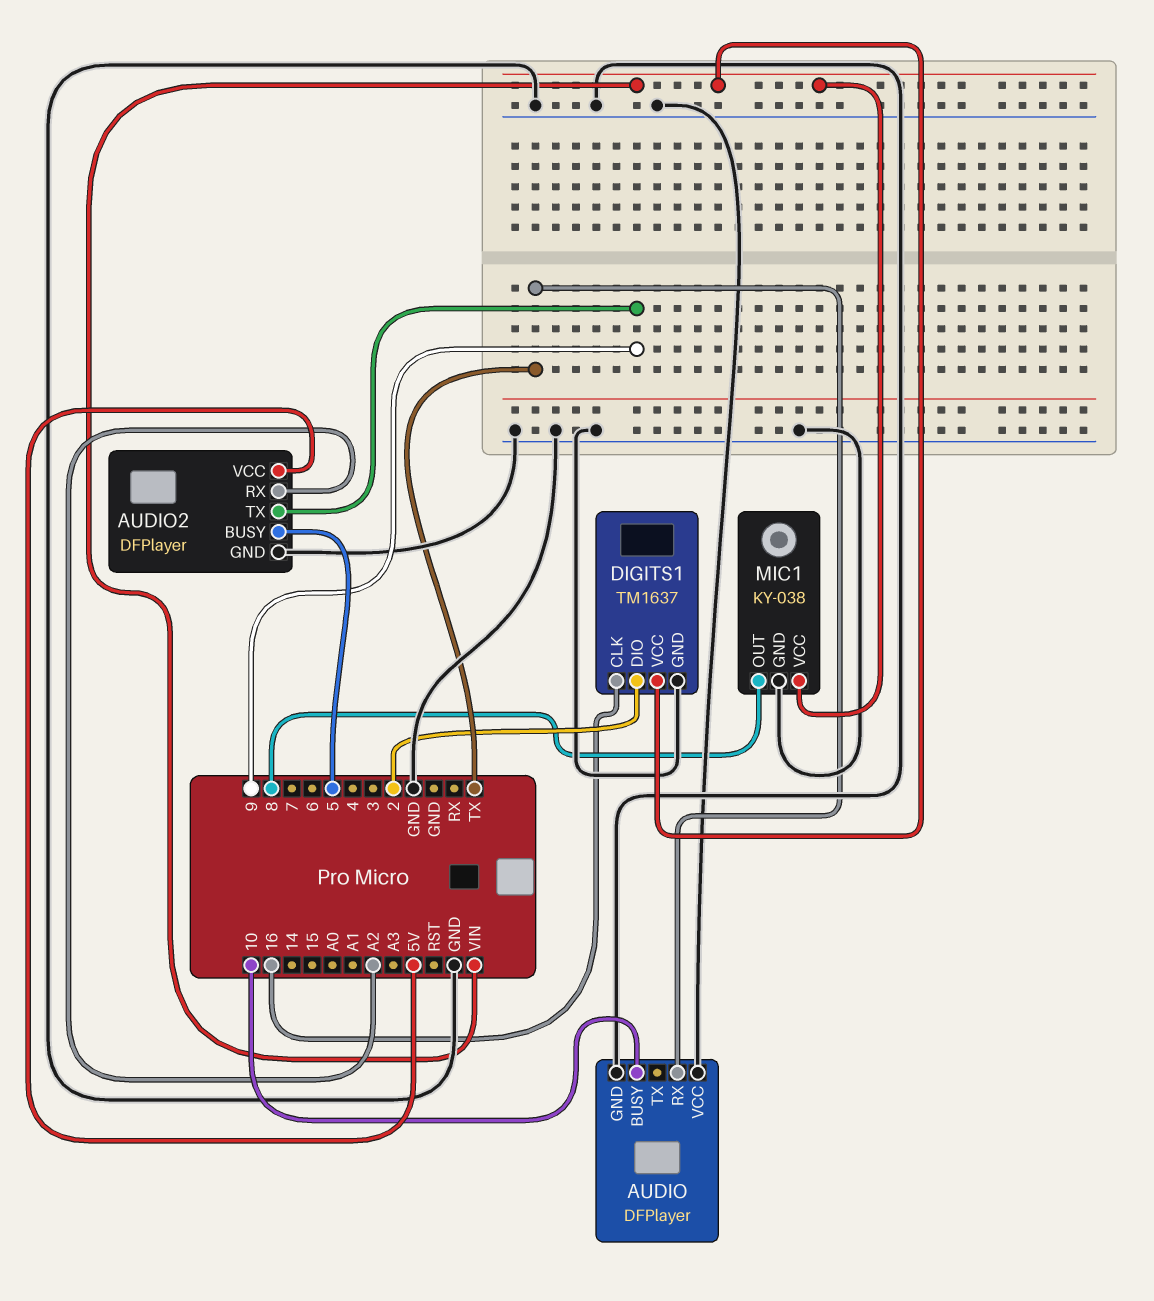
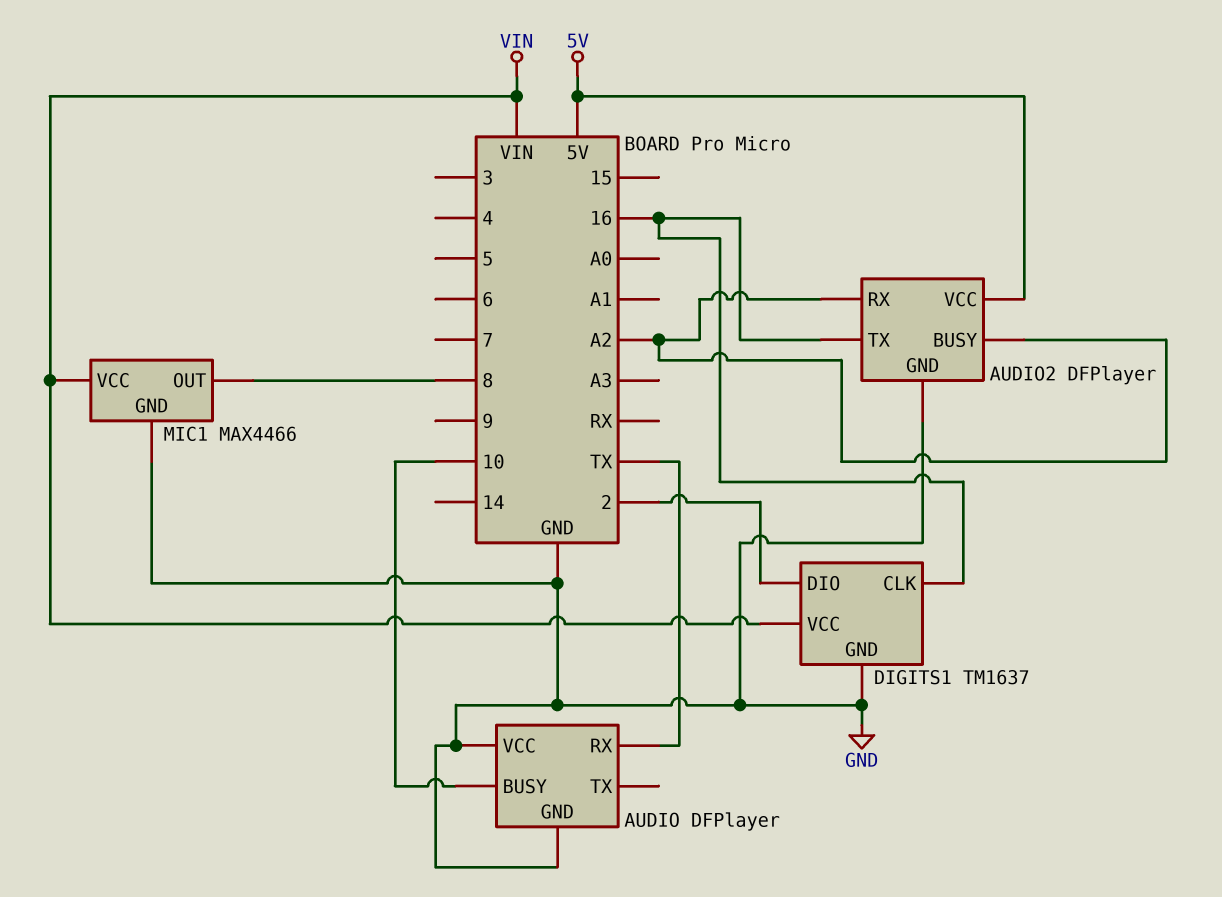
AUDIO2 pin BUSY: 5 -> A2
AUDIO2 pin TX: 9 -> 16
MIC1: KY-038 -> MAX4466

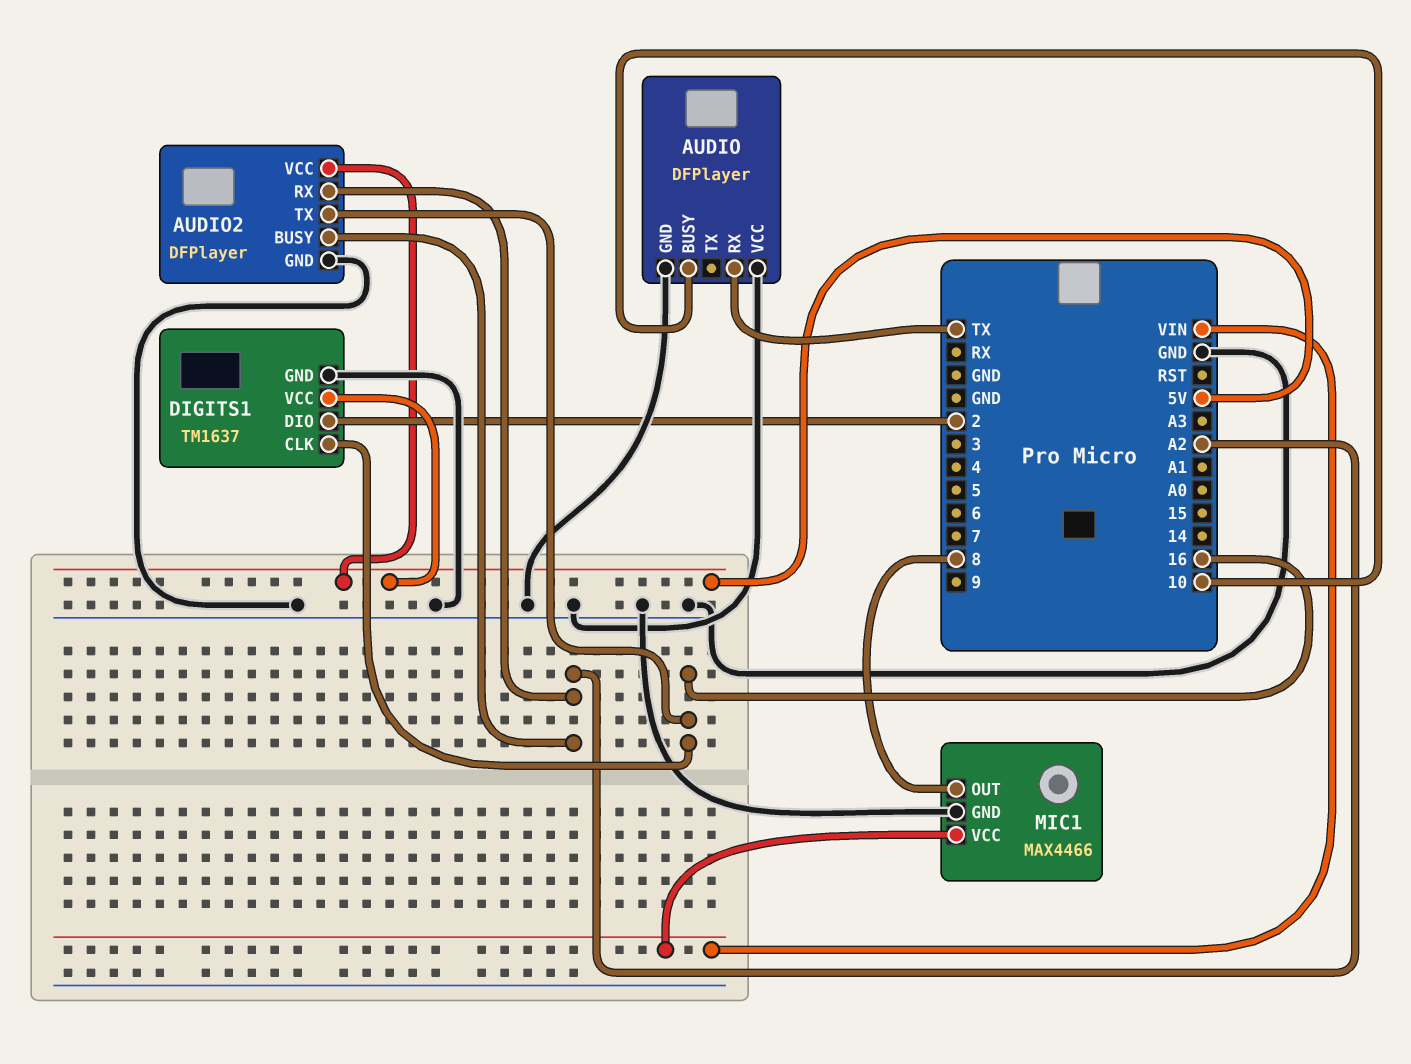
DIGITS1 pin VCC: VIN -> 5V

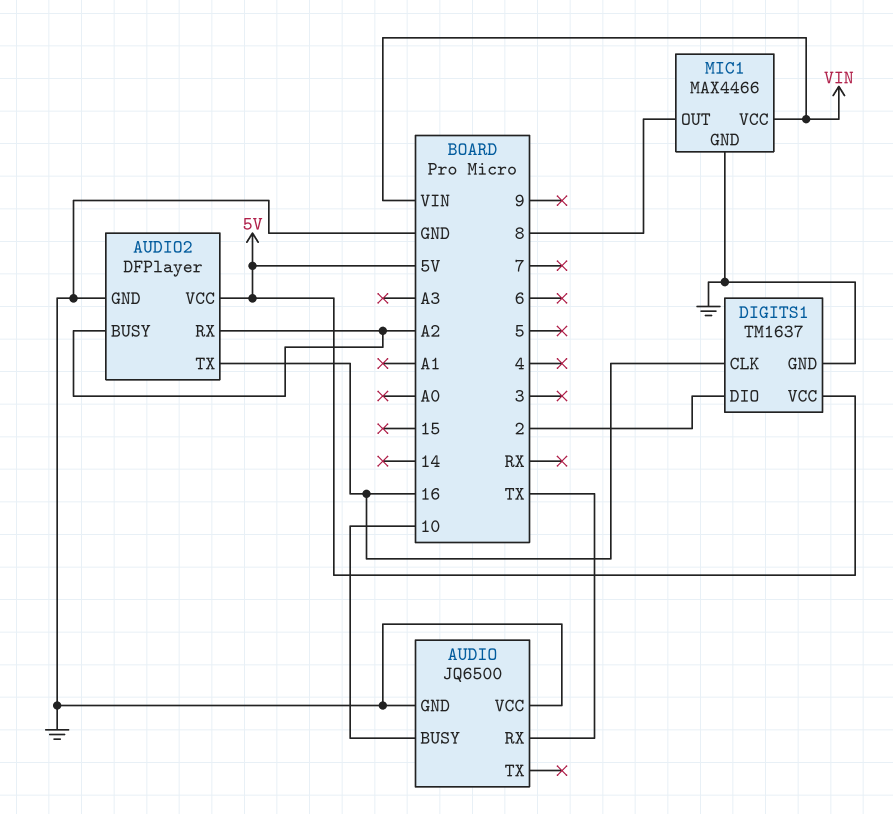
AUDIO: DFPlayer -> JQ6500

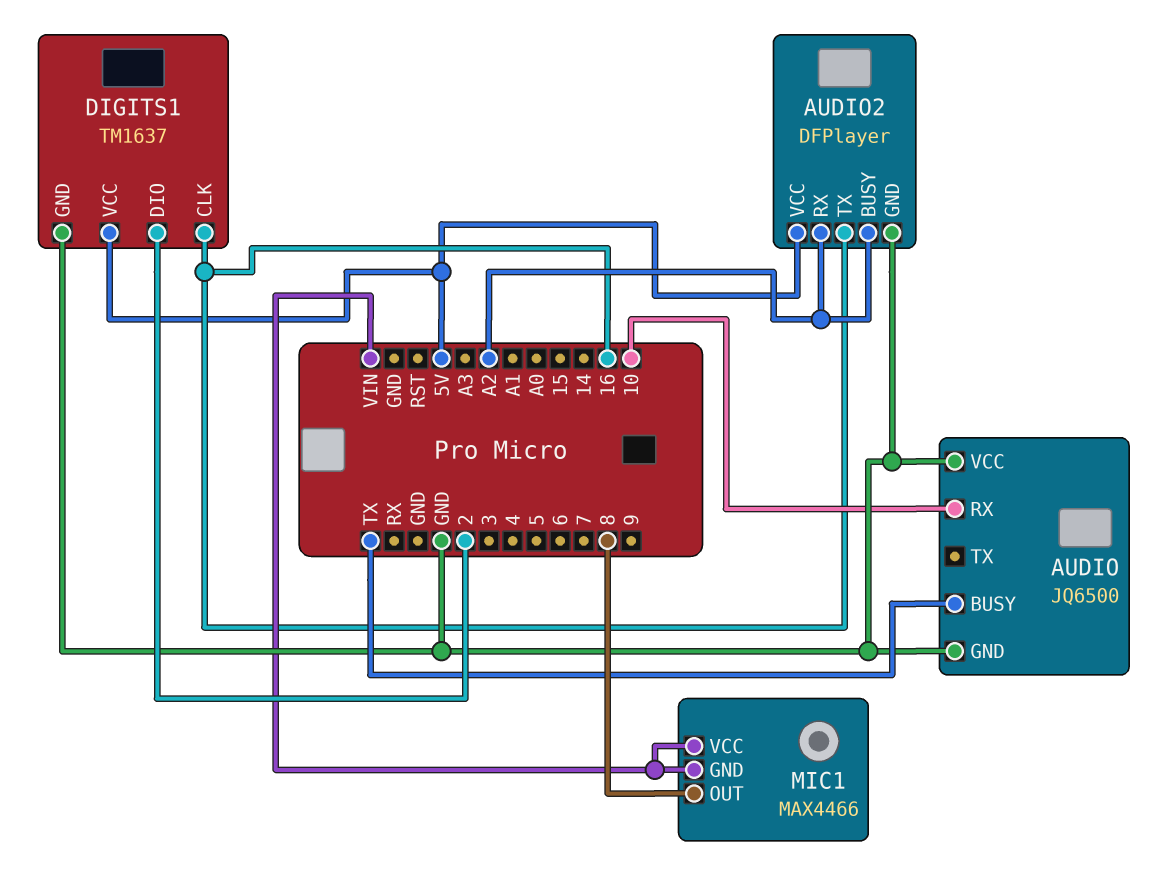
AUDIO pin BUSY: 10 -> TX
AUDIO pin RX: TX -> 10
MIC1 pin GND: GND -> VIN

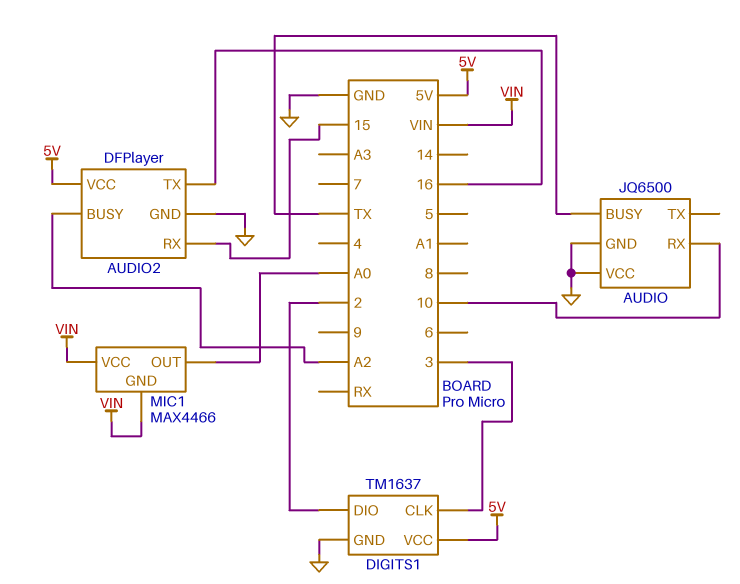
AUDIO2 pin RX: A2 -> 15
DIGITS1 pin CLK: 16 -> 3
MIC1 pin OUT: 8 -> A0

